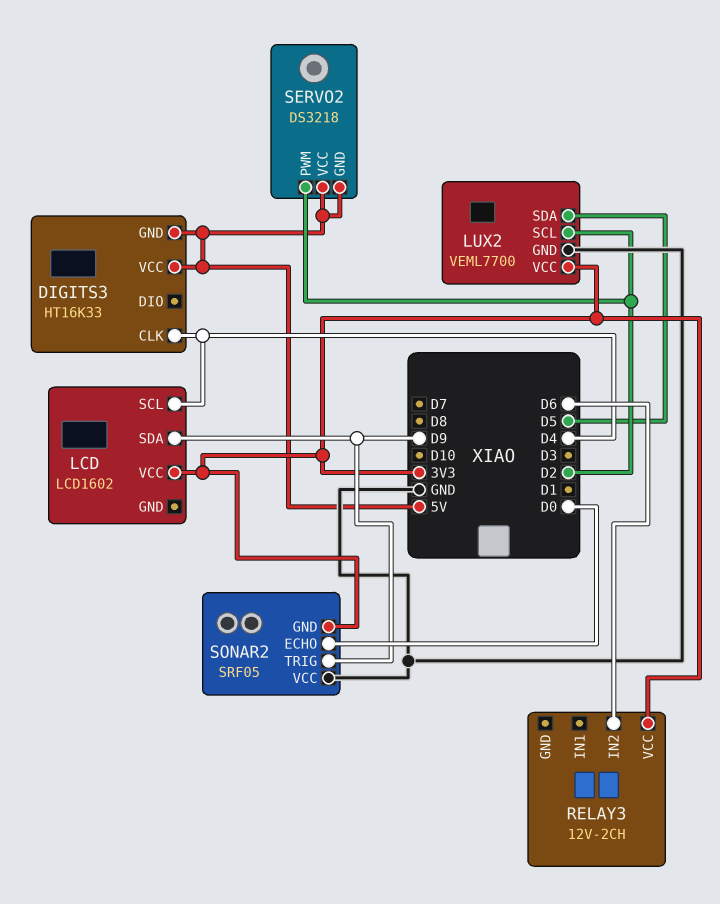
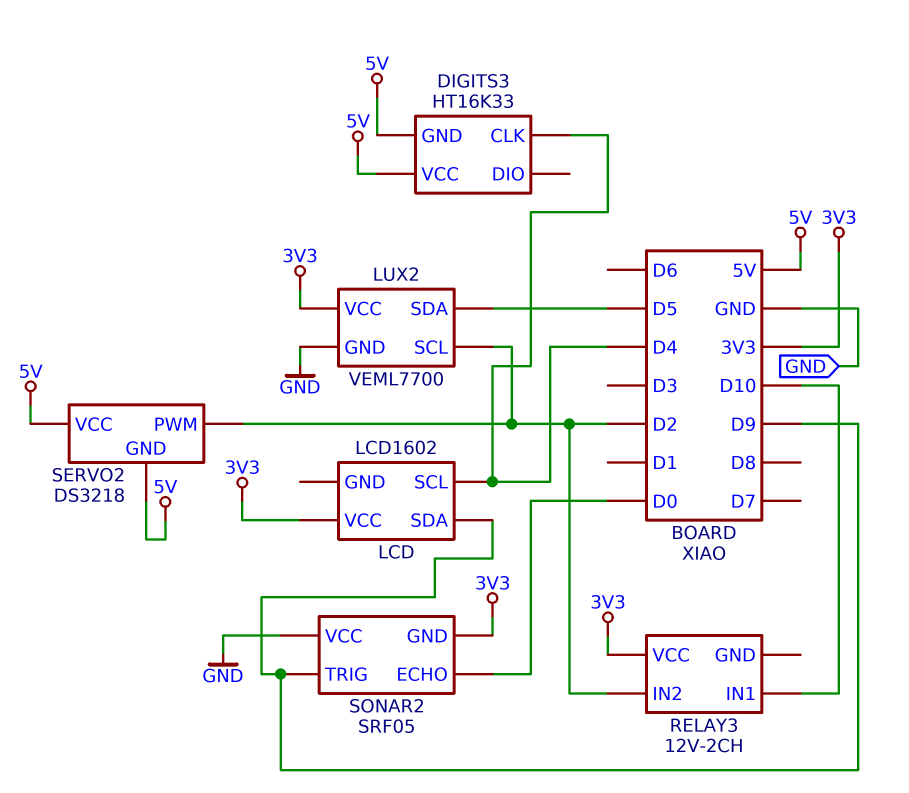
RELAY3 pin IN1: none -> D10
RELAY3 pin IN2: D6 -> D2

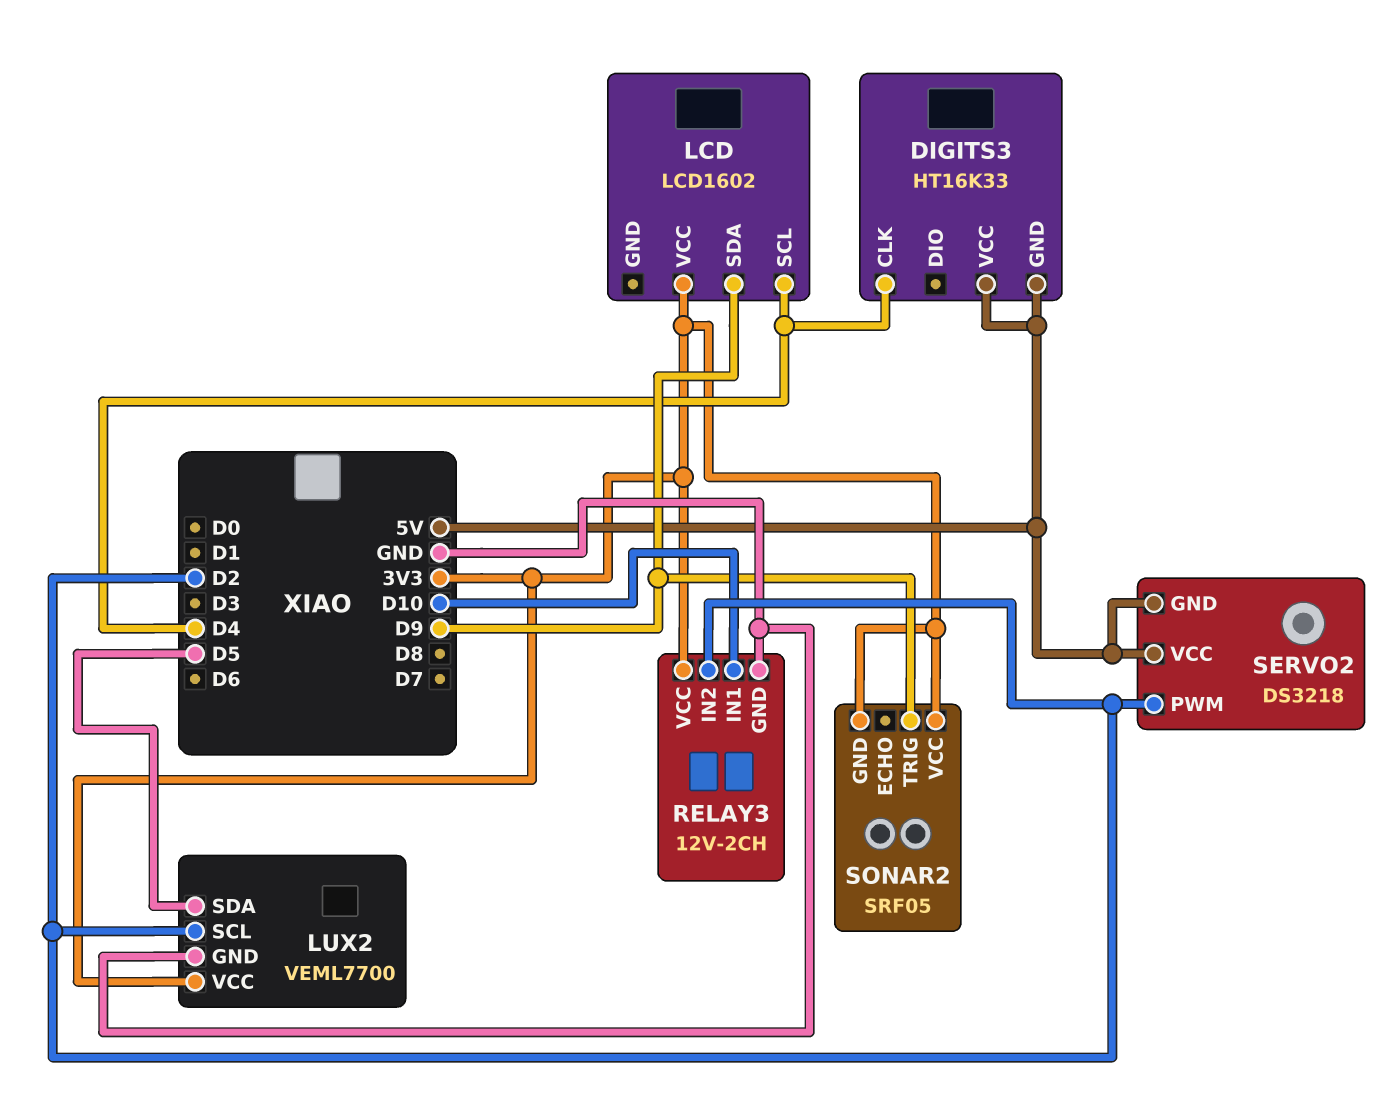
RELAY3 pin GND: none -> GND
SONAR2 pin ECHO: D0 -> none
SONAR2 pin VCC: GND -> 3V3

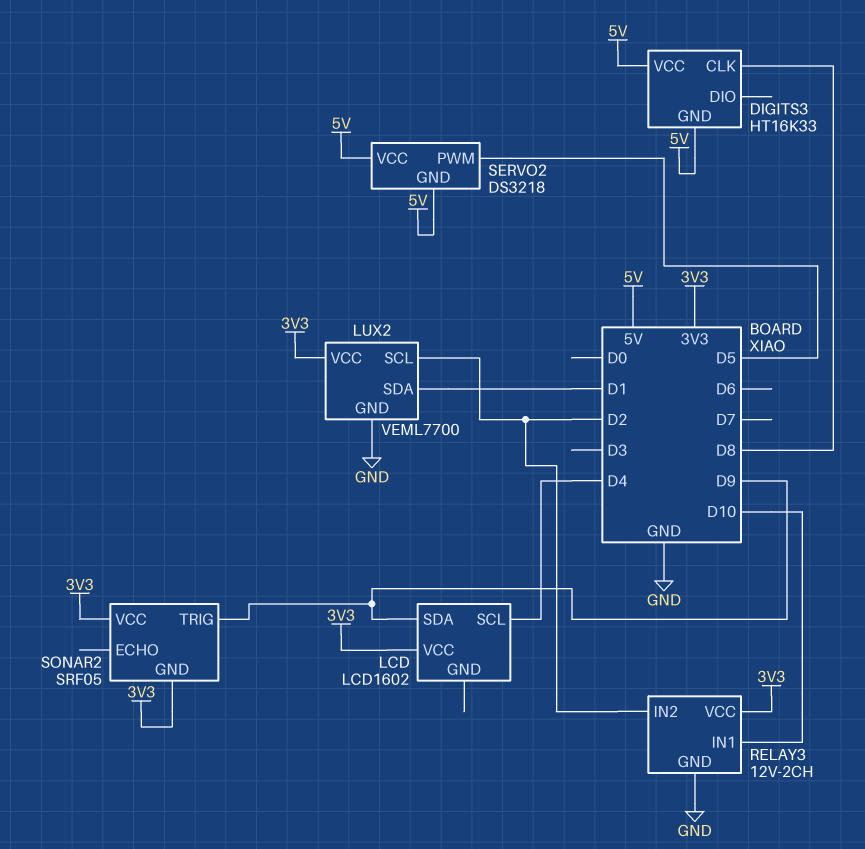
DIGITS3 pin CLK: D4 -> D8
LUX2 pin SDA: D5 -> D1
SERVO2 pin PWM: D2 -> D5

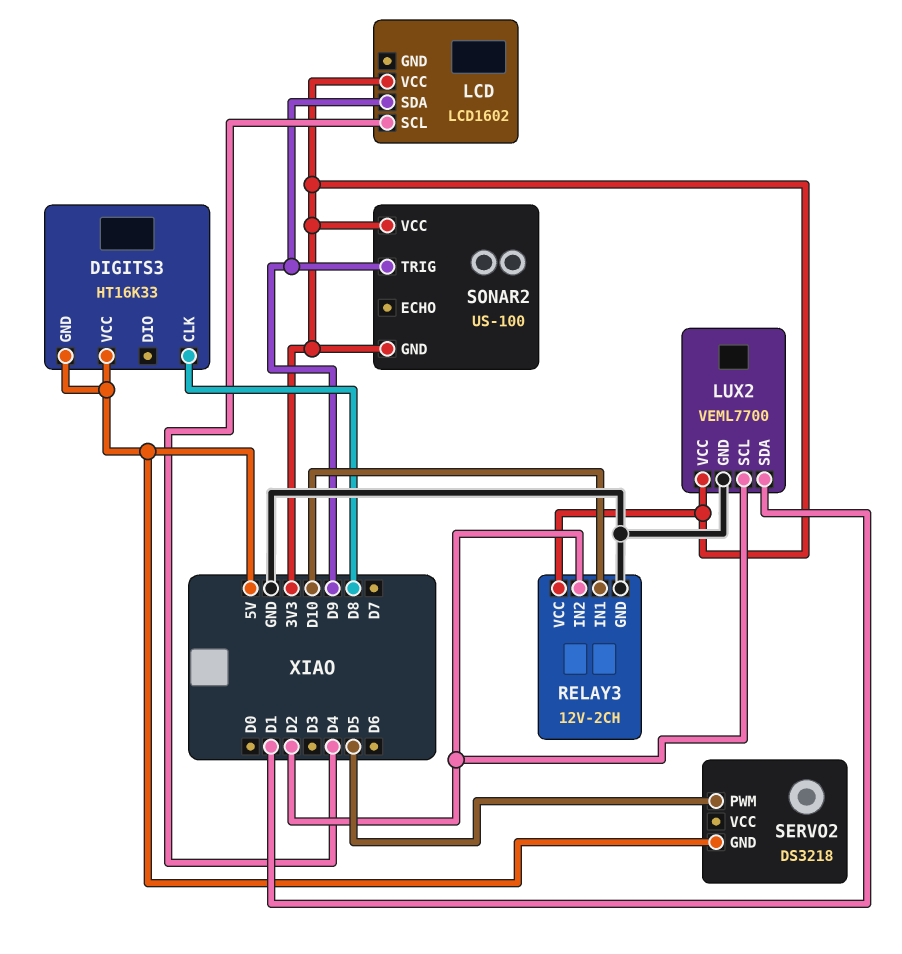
SERVO2 pin VCC: 5V -> none
SONAR2: SRF05 -> US-100

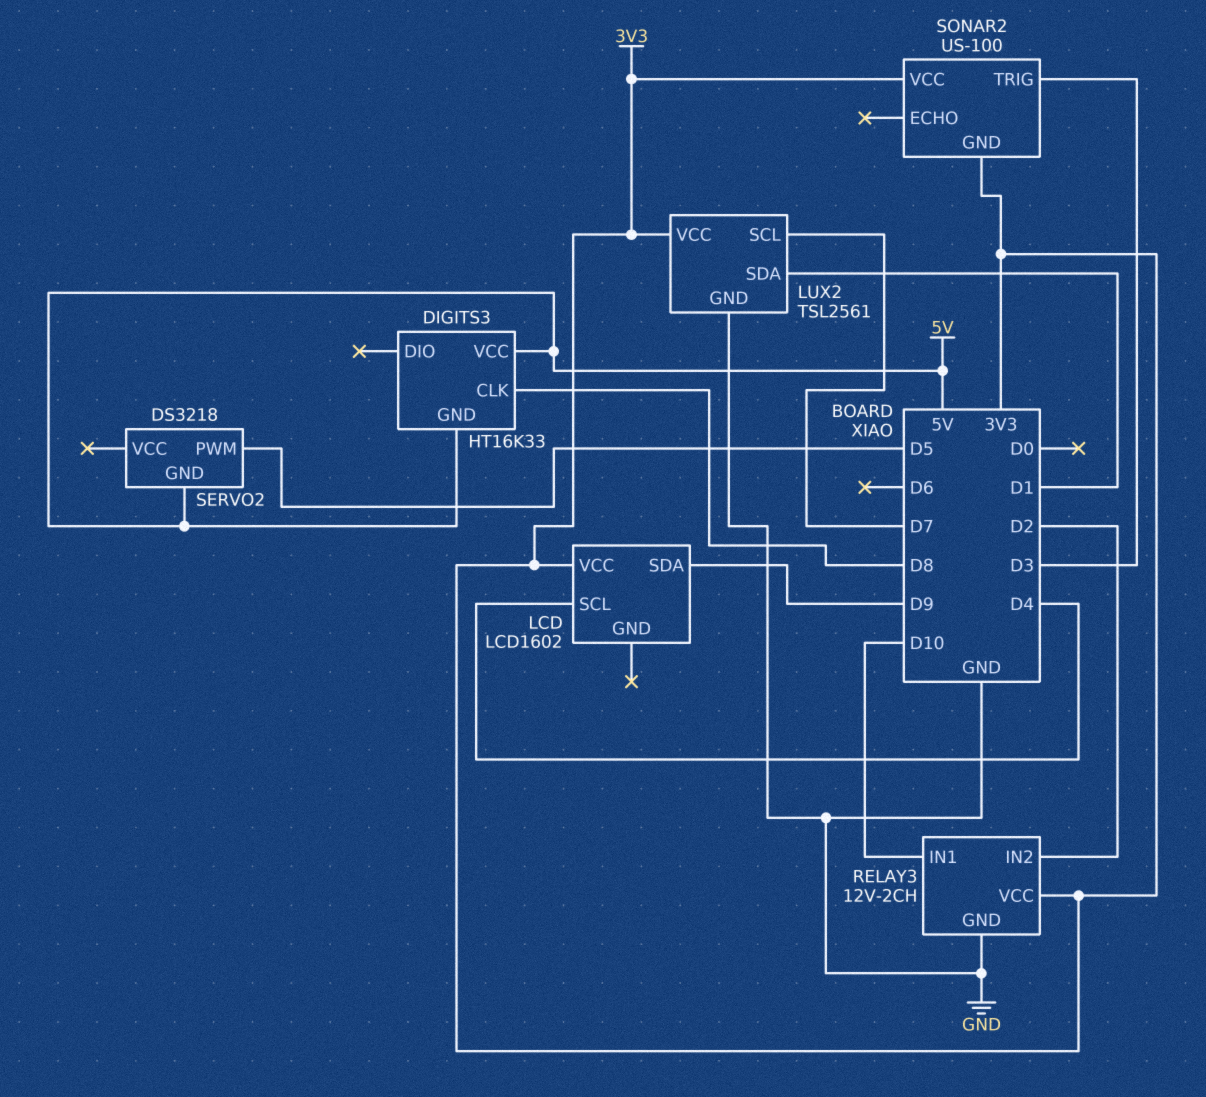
LUX2: VEML7700 -> TSL2561
LUX2 pin SCL: D2 -> D7
SONAR2 pin TRIG: D9 -> D3

